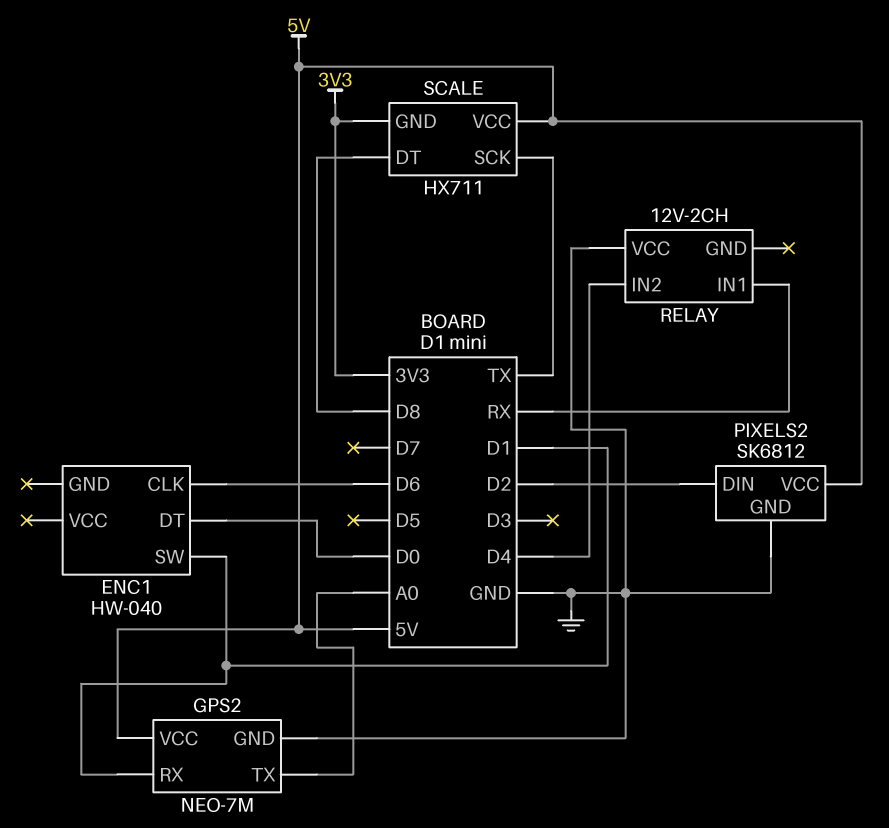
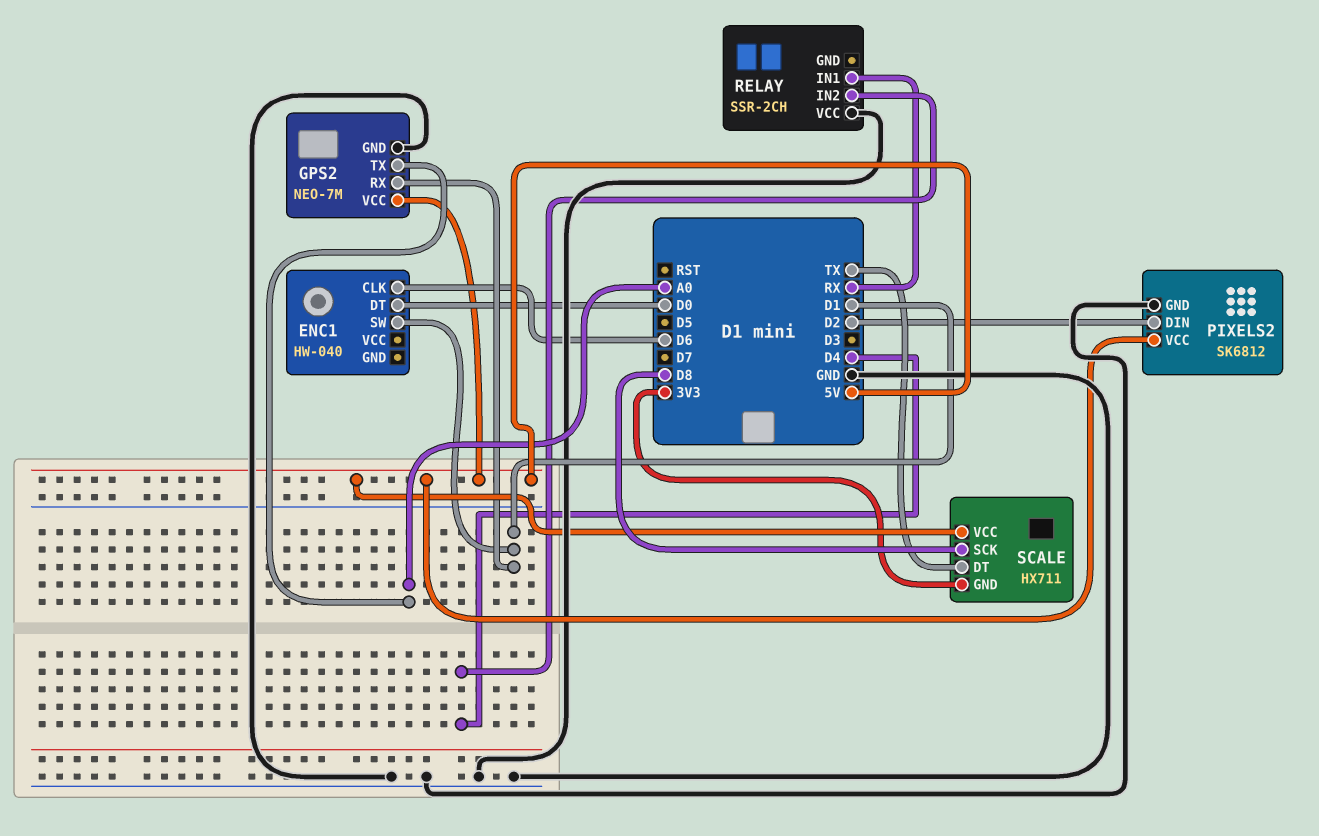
RELAY: 12V-2CH -> SSR-2CH
SCALE pin DT: D8 -> TX
SCALE pin SCK: TX -> D8

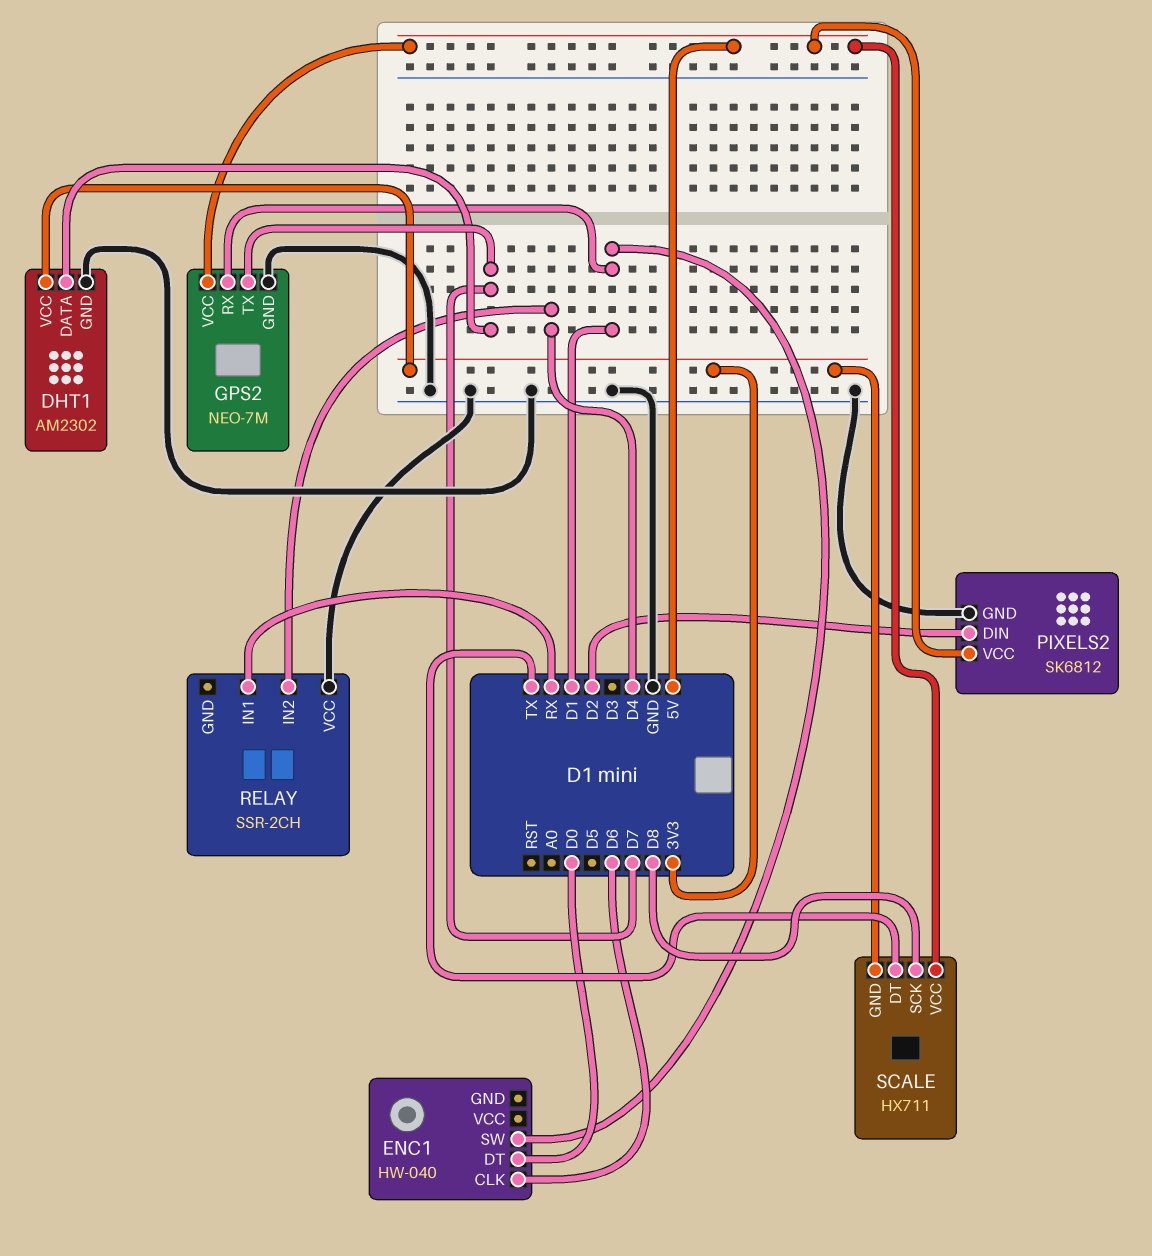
DHT1: none -> AM2302
DHT1 pin DATA: none -> D7
DHT1 pin GND: none -> GND
DHT1 pin VCC: none -> 3V3
GPS2 pin TX: A0 -> D7

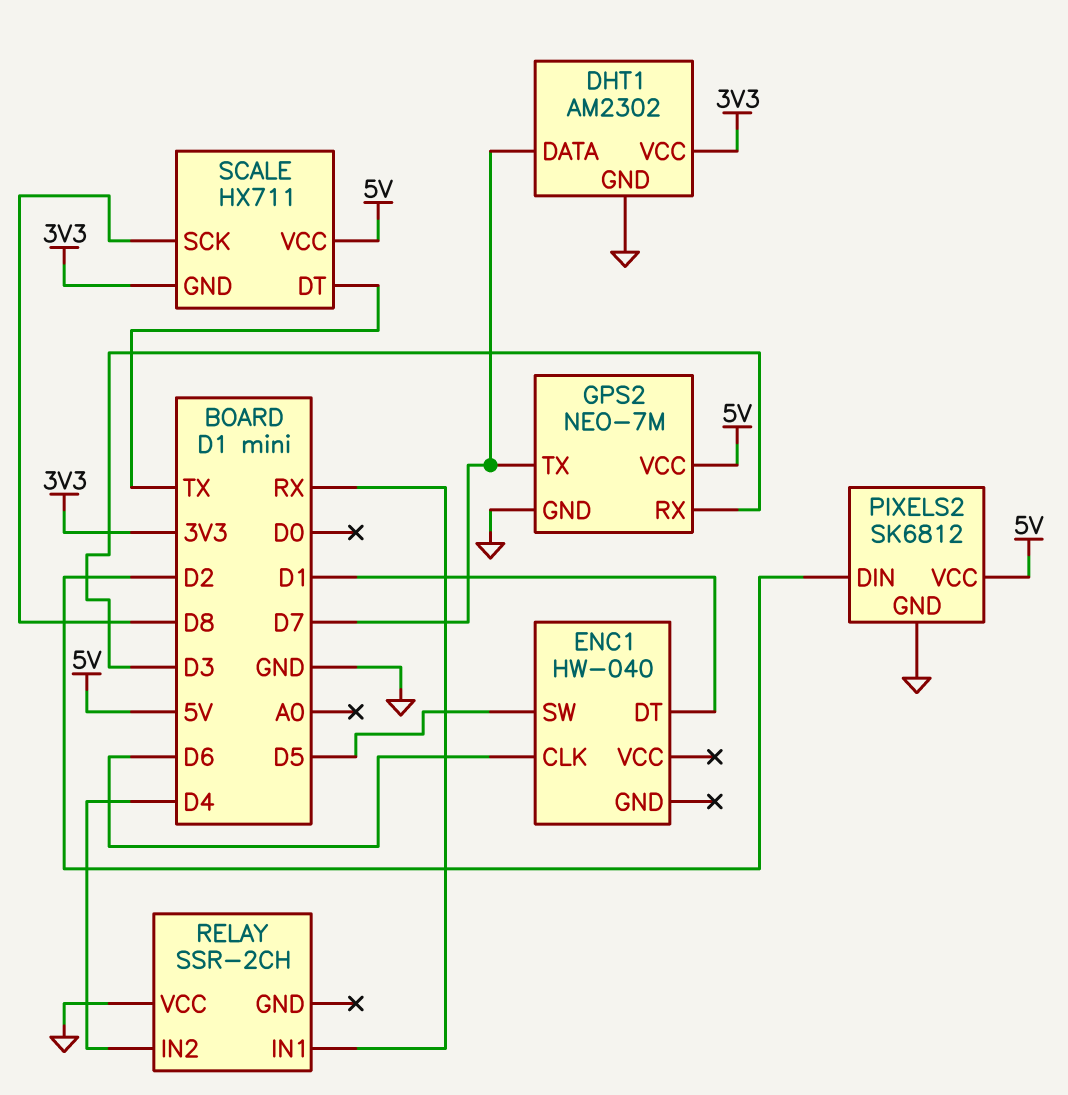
ENC1 pin DT: D0 -> D1
ENC1 pin SW: D1 -> D5
GPS2 pin RX: D1 -> D3

